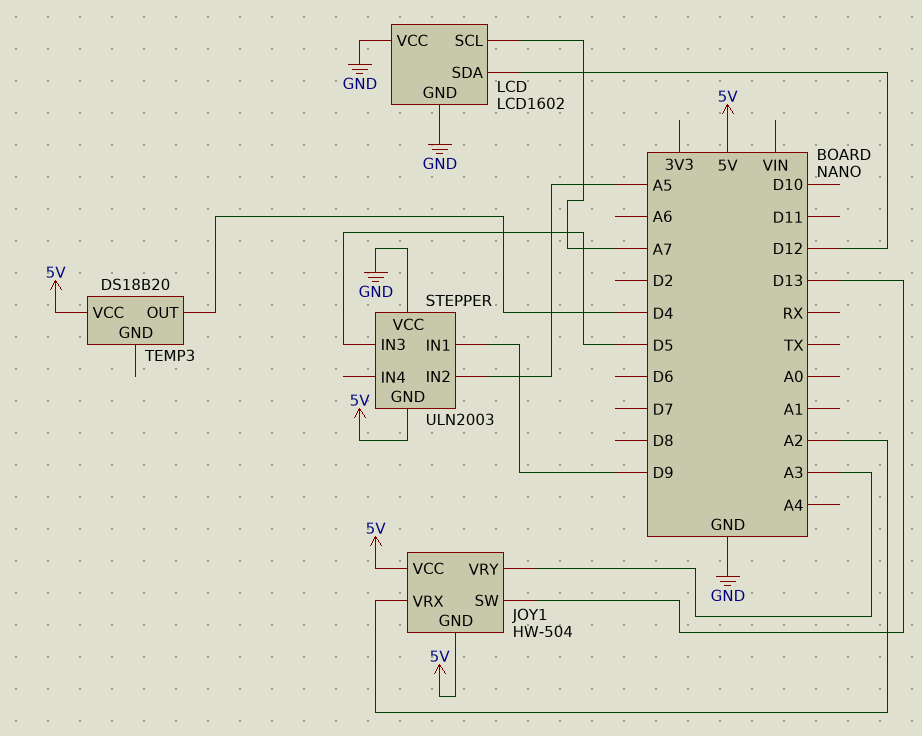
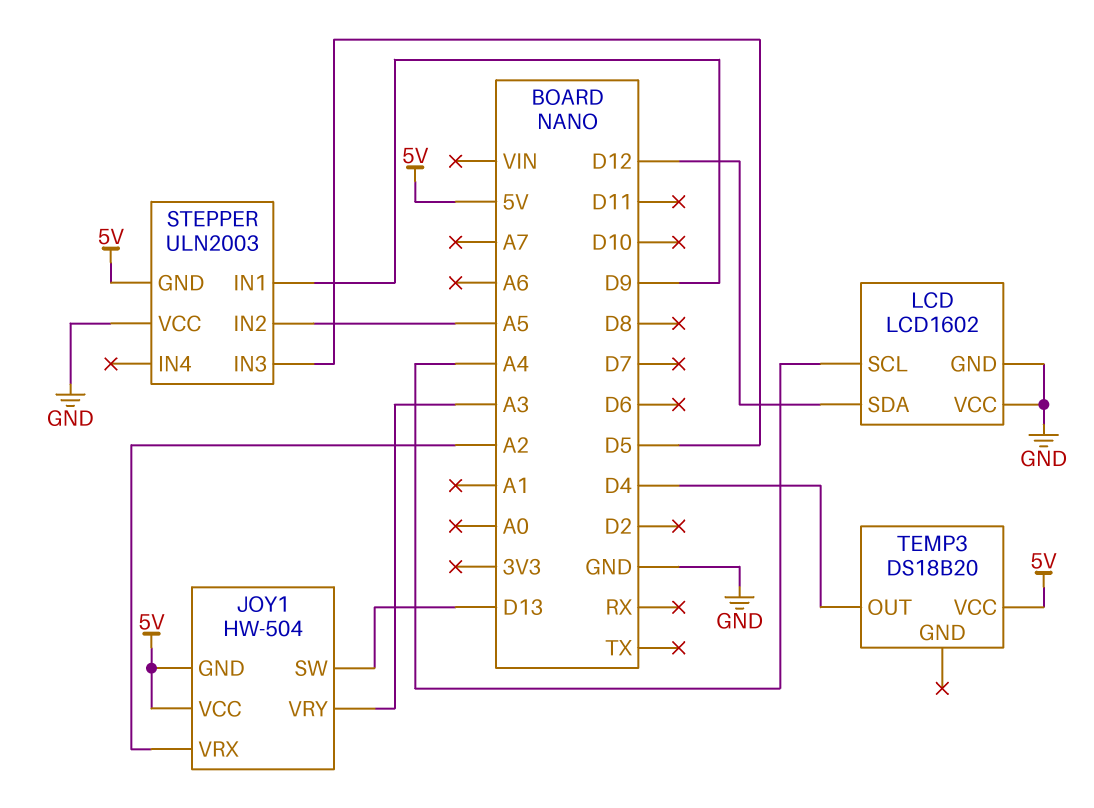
LCD pin SCL: A7 -> A4

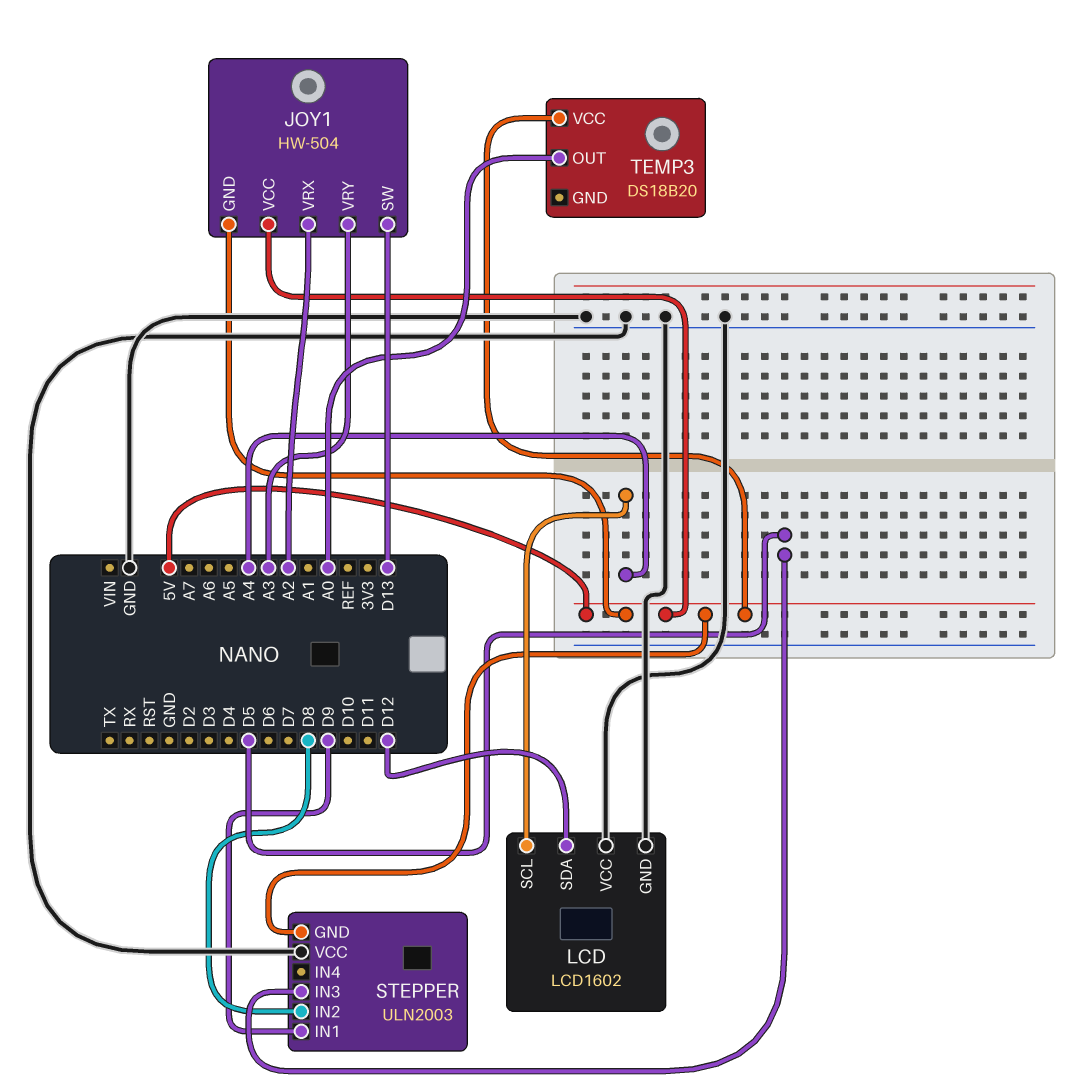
STEPPER pin IN2: A5 -> D8
TEMP3 pin OUT: D4 -> A0

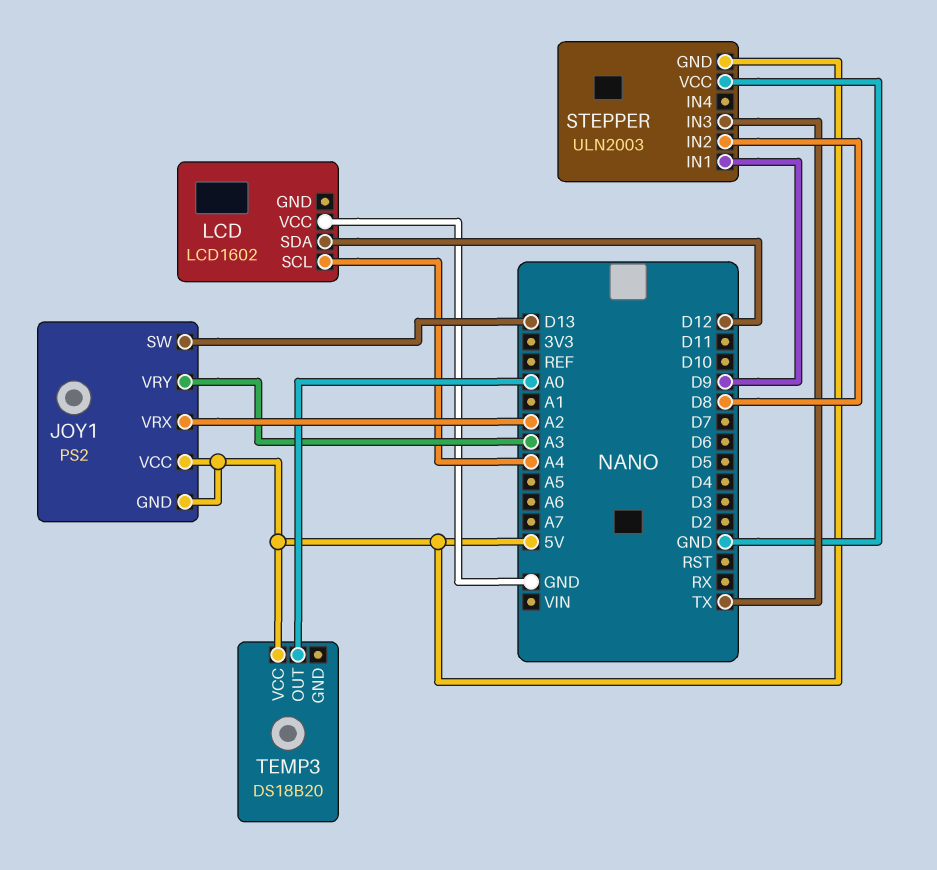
JOY1: HW-504 -> PS2
LCD pin GND: GND -> none
STEPPER pin IN3: D5 -> TX

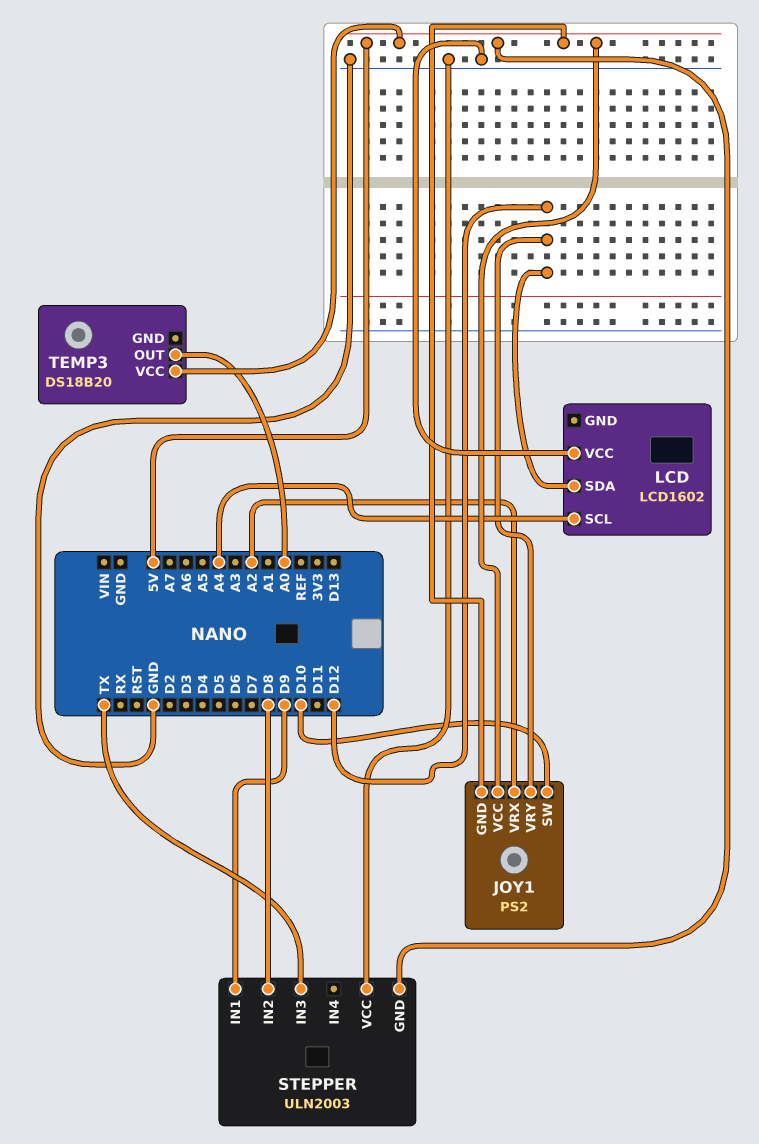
JOY1 pin SW: D13 -> D10
JOY1 pin VRY: A3 -> D12

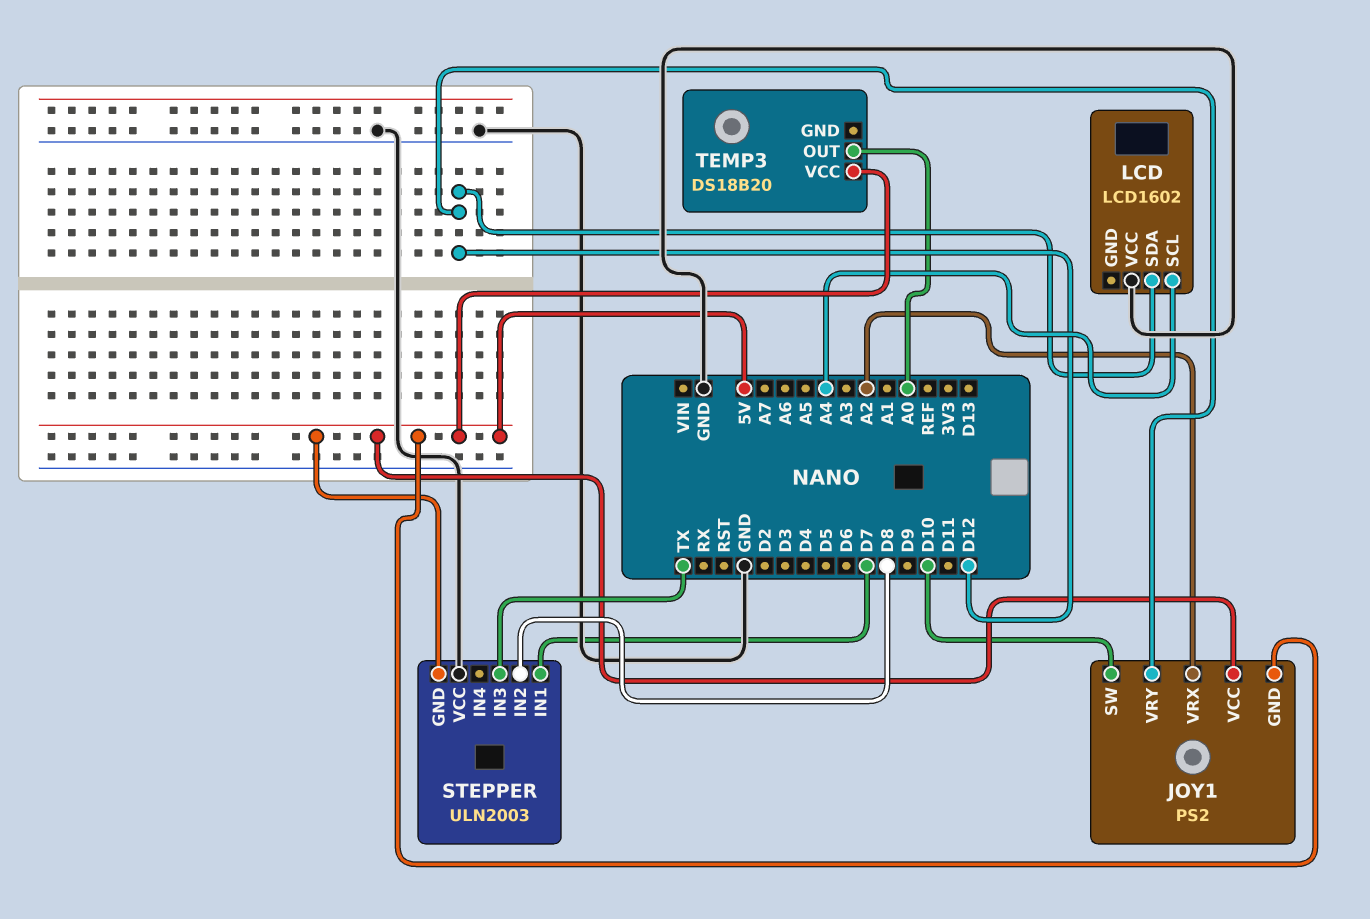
STEPPER pin IN1: D9 -> D7

